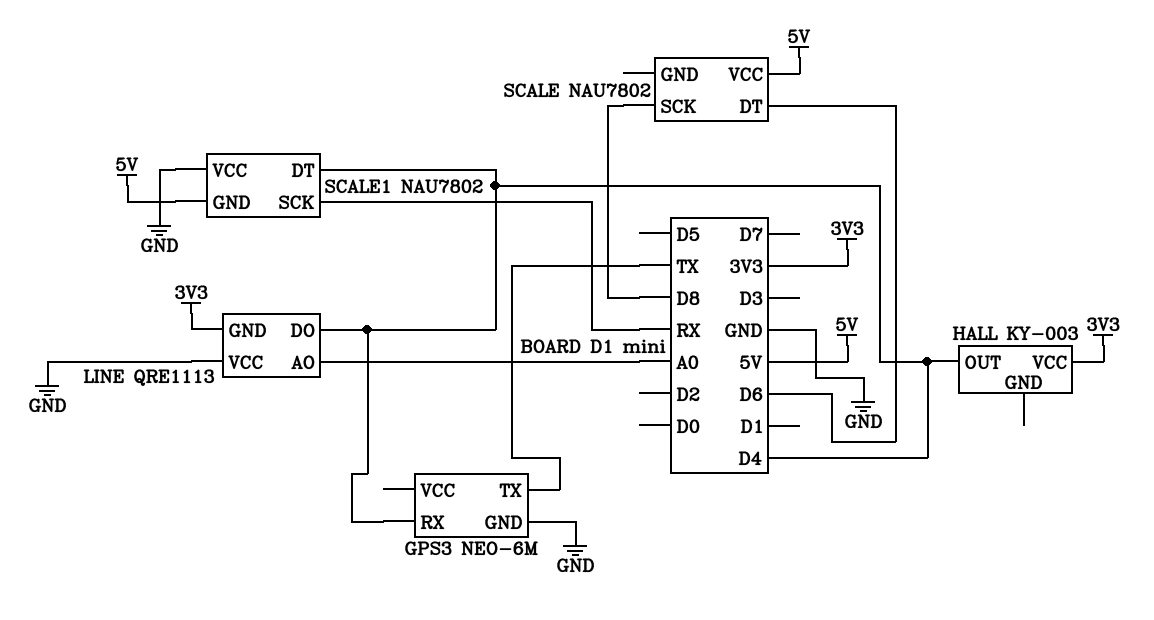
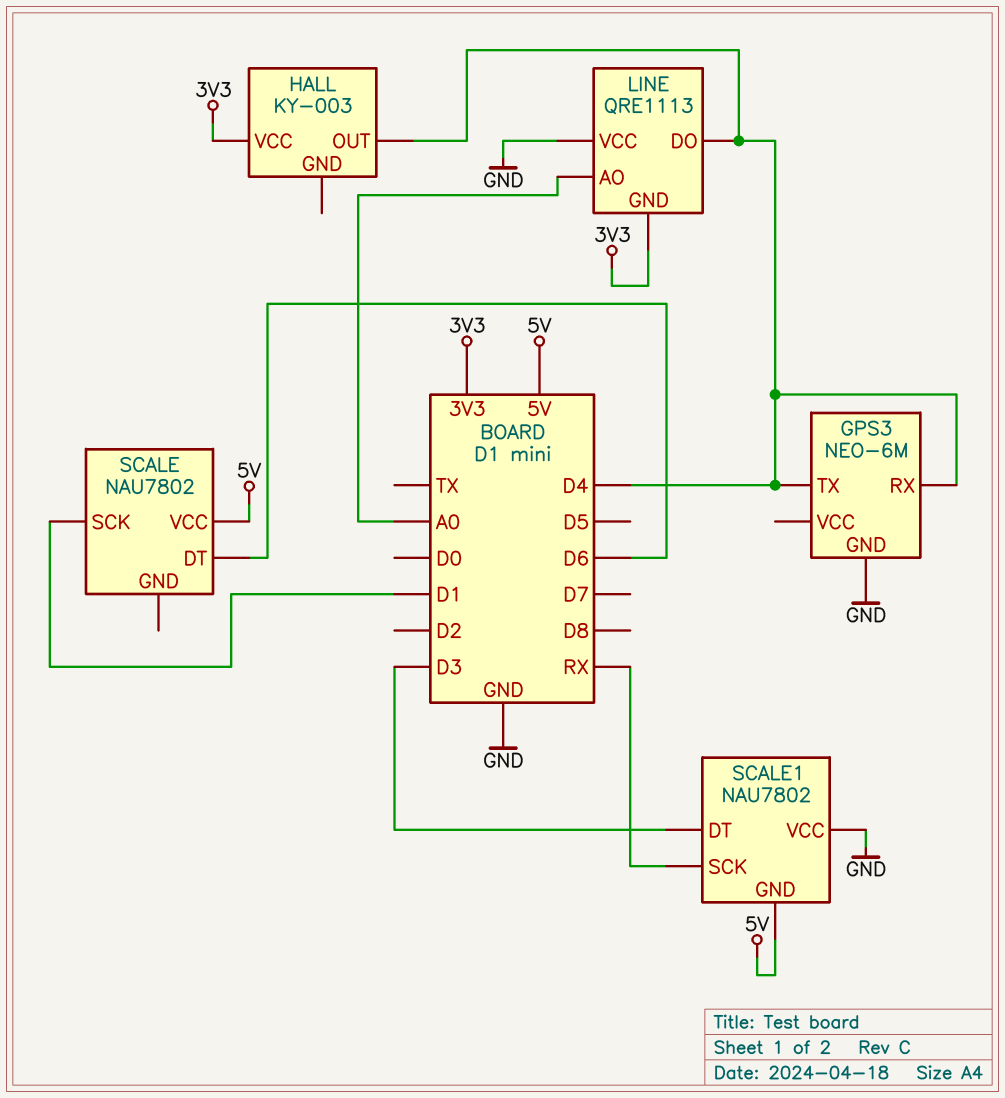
GPS3 pin TX: TX -> D4
SCALE pin SCK: D8 -> D1
SCALE1 pin DT: D4 -> D3

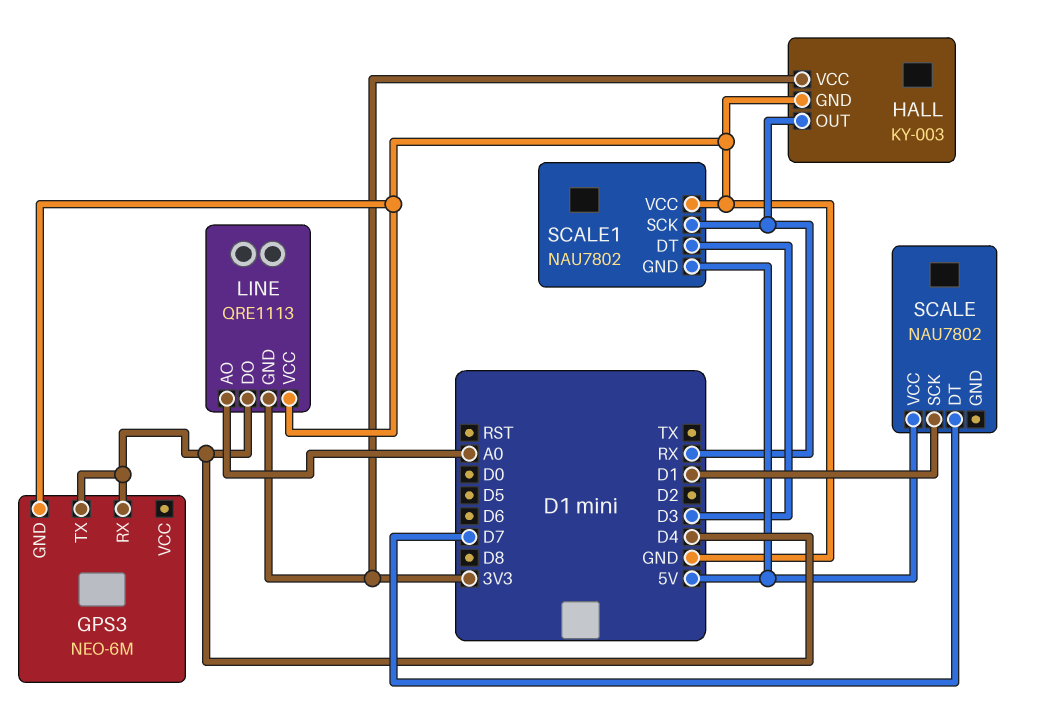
HALL pin GND: none -> GND
HALL pin OUT: D4 -> RX
SCALE pin DT: D6 -> D7

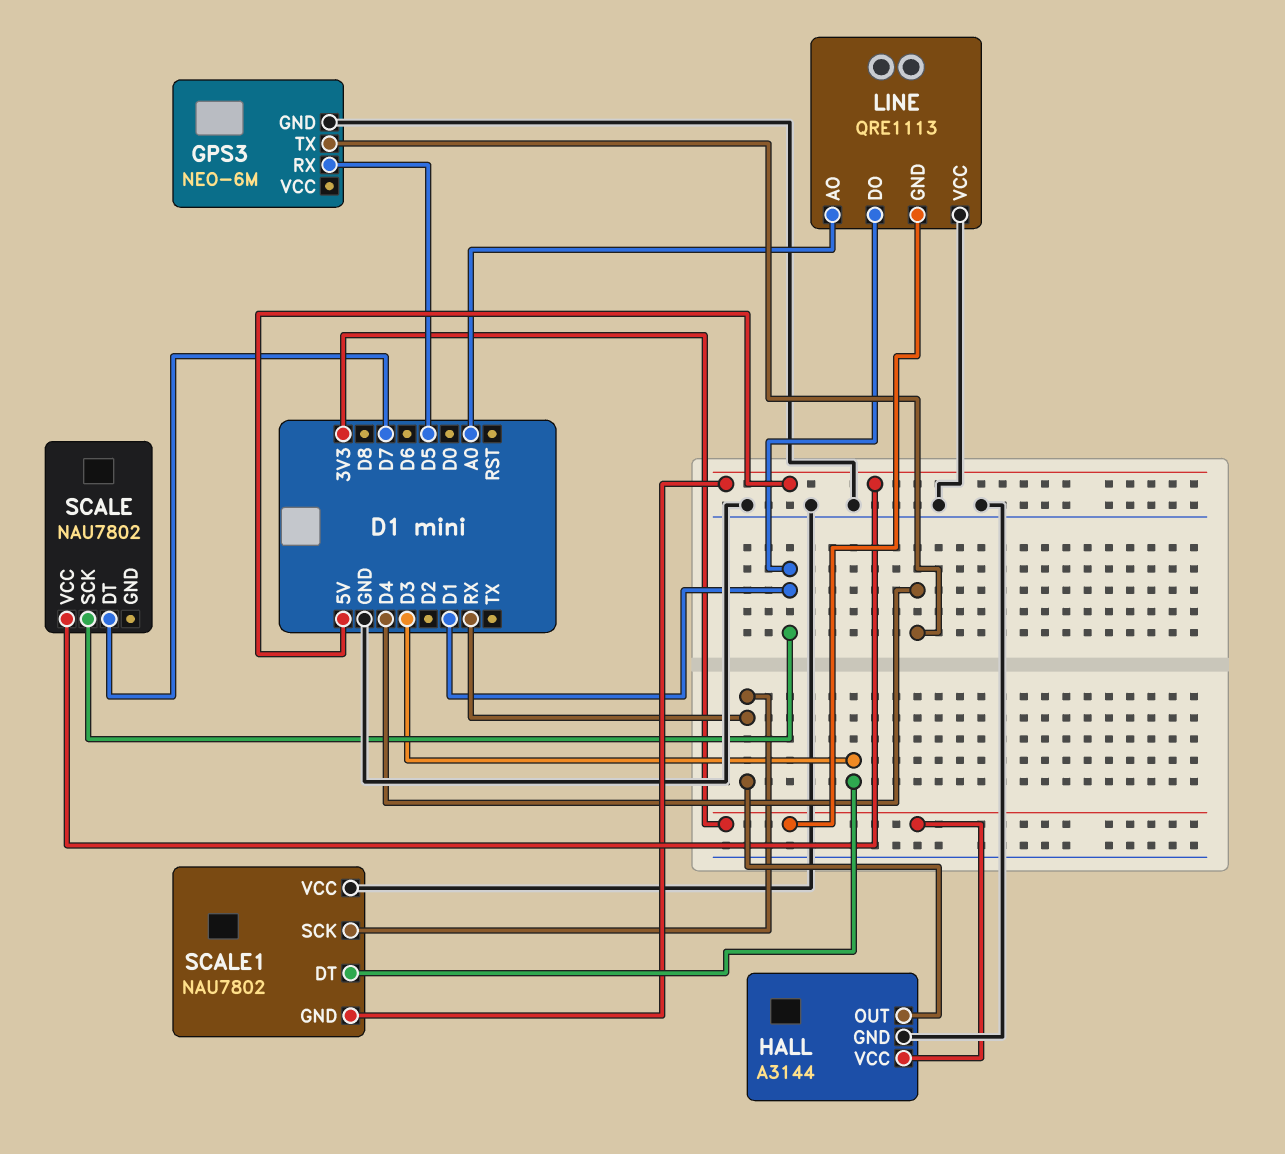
GPS3 pin RX: D4 -> D5
HALL: KY-003 -> A3144
LINE pin DO: D4 -> D1

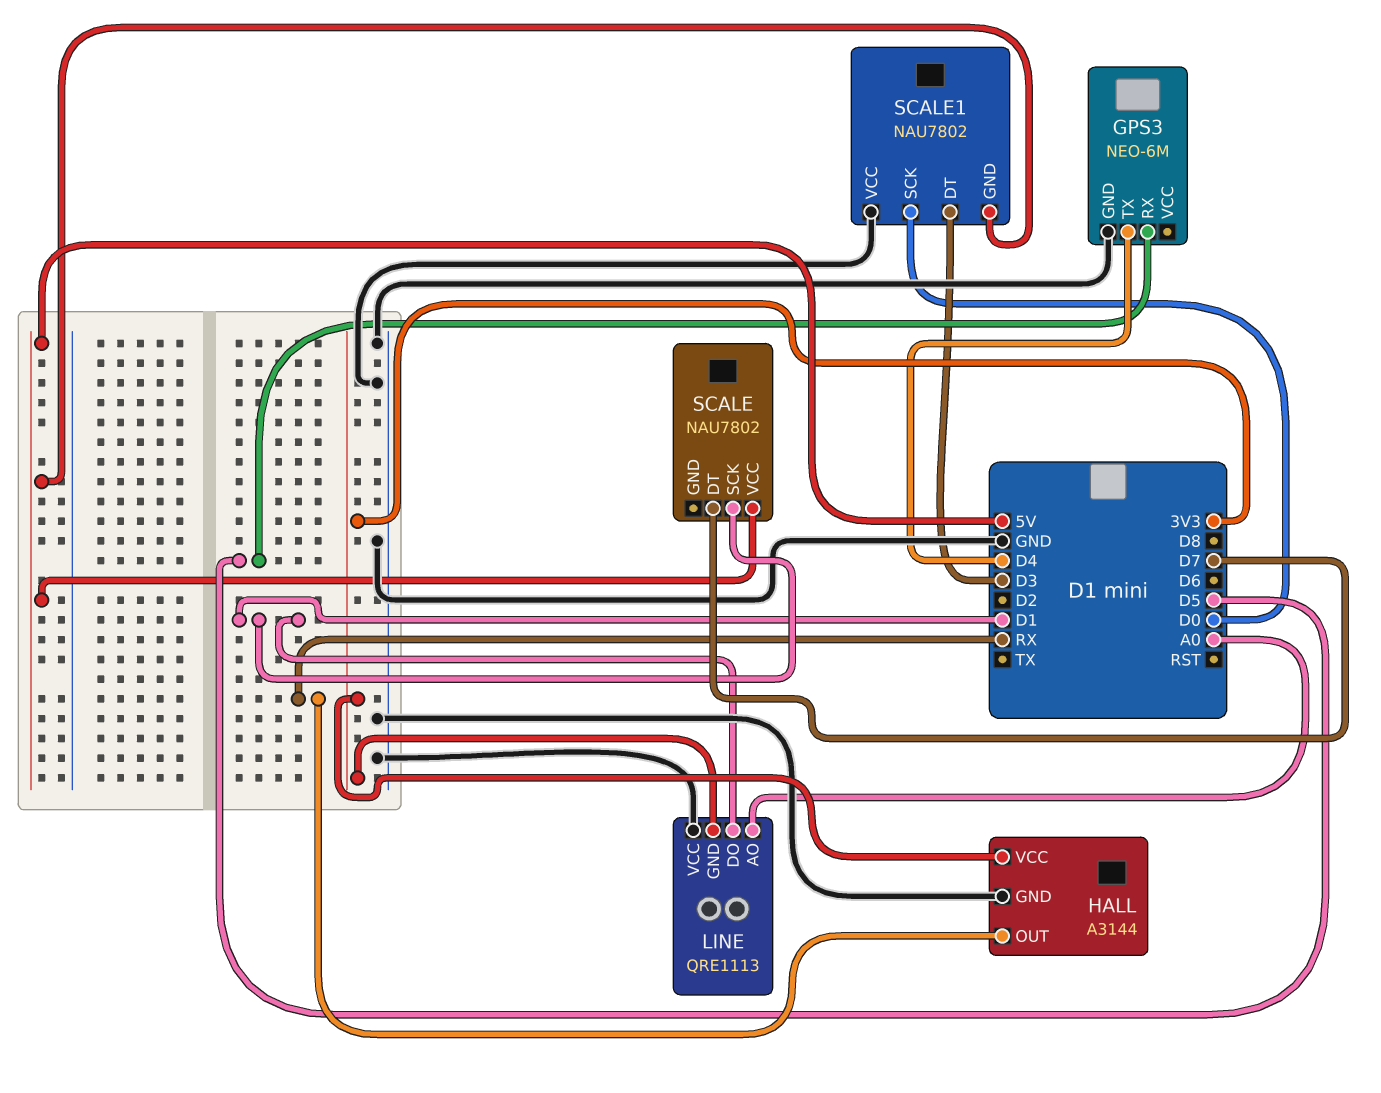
SCALE1 pin SCK: RX -> D0

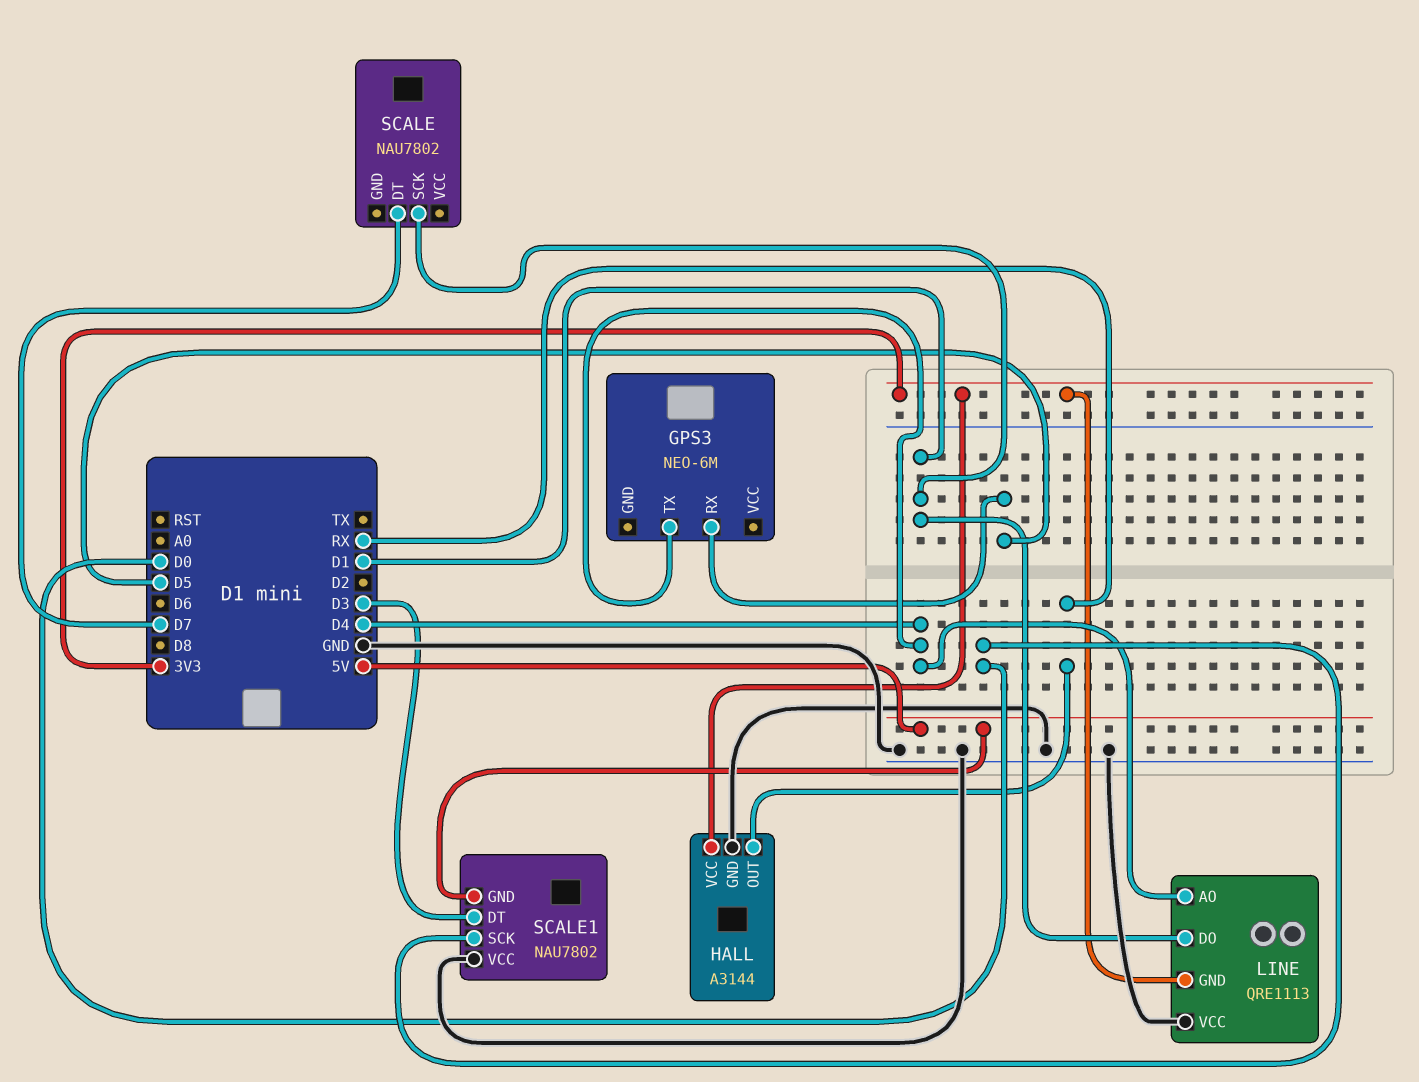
GPS3 pin GND: GND -> none
LINE pin AO: A0 -> D4
SCALE pin VCC: 5V -> none

